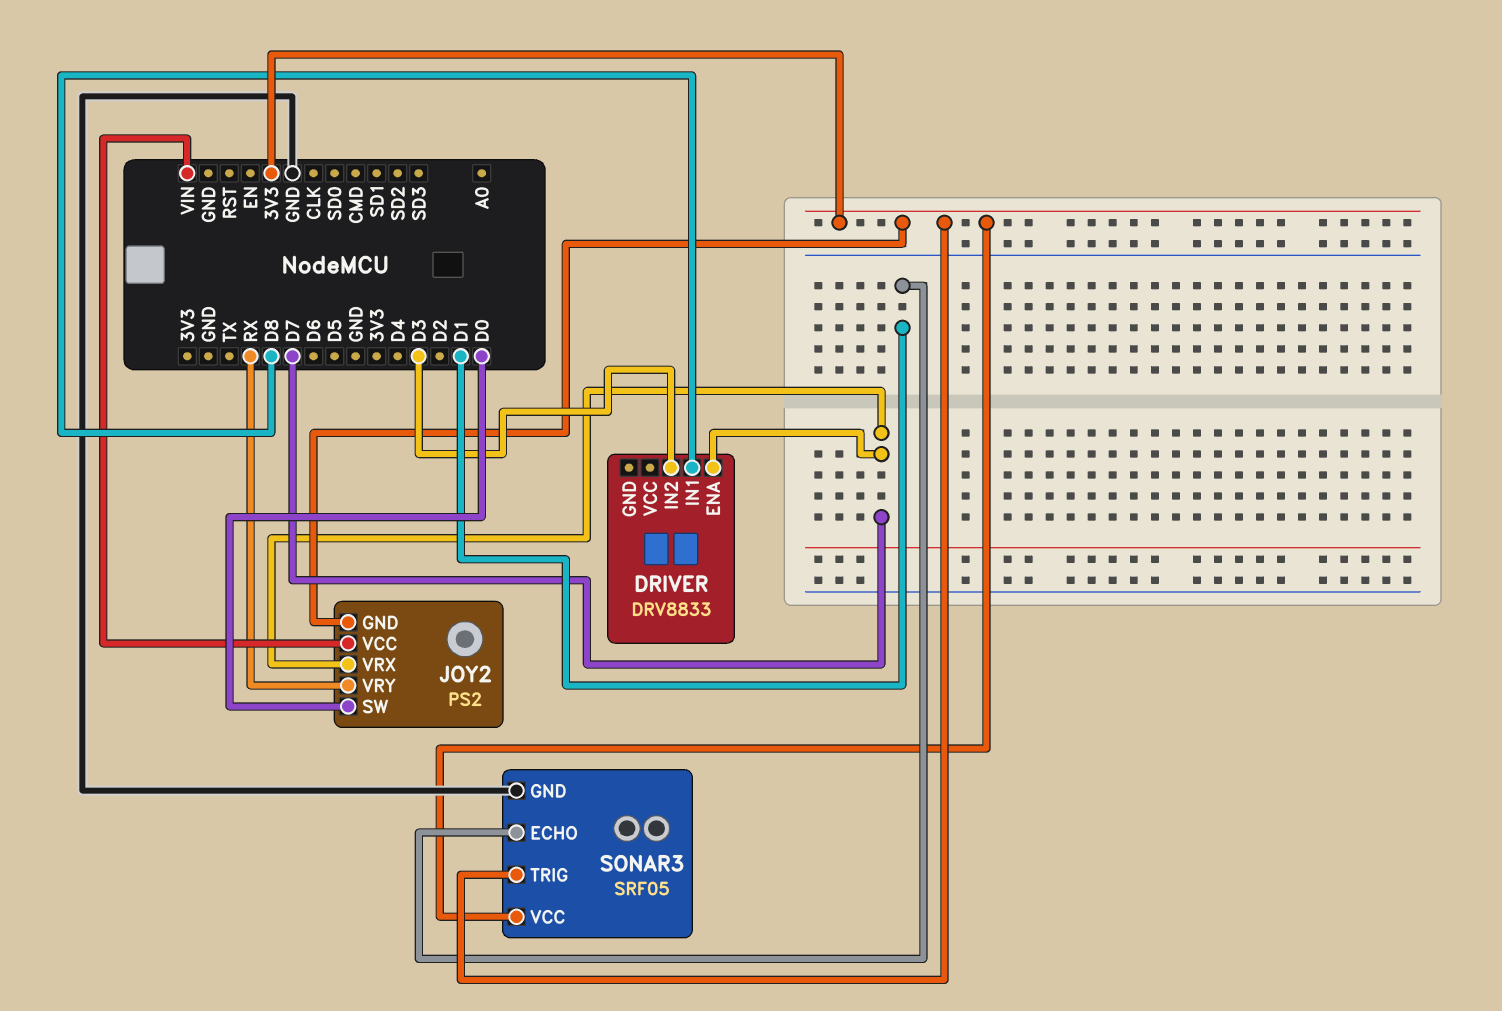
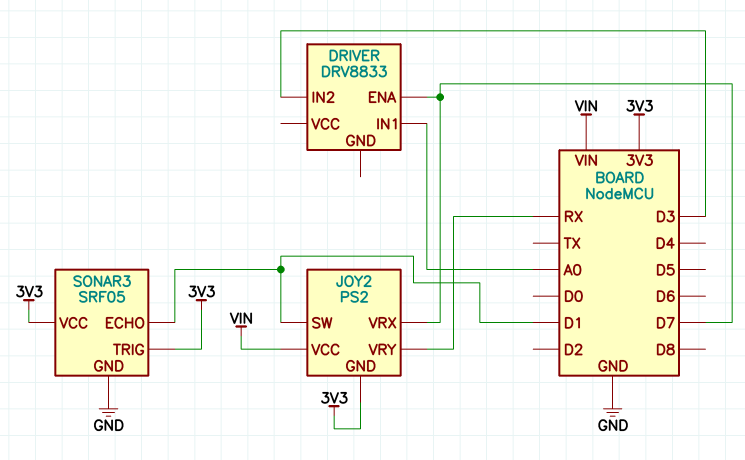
DRIVER pin IN1: D8 -> A0
JOY2 pin SW: D0 -> D1

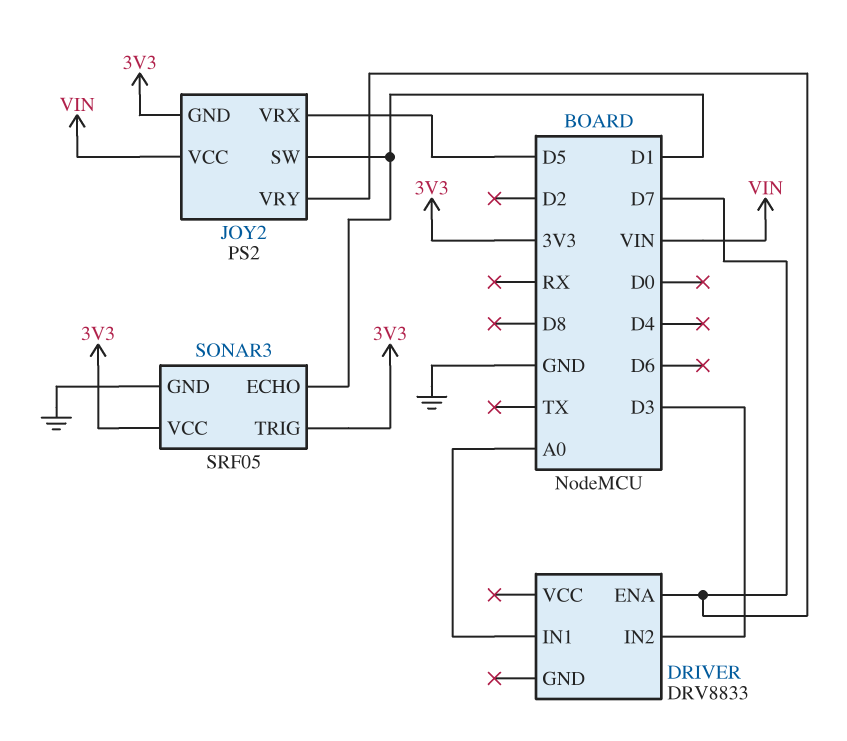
JOY2 pin VRX: D7 -> D5
JOY2 pin VRY: RX -> D7

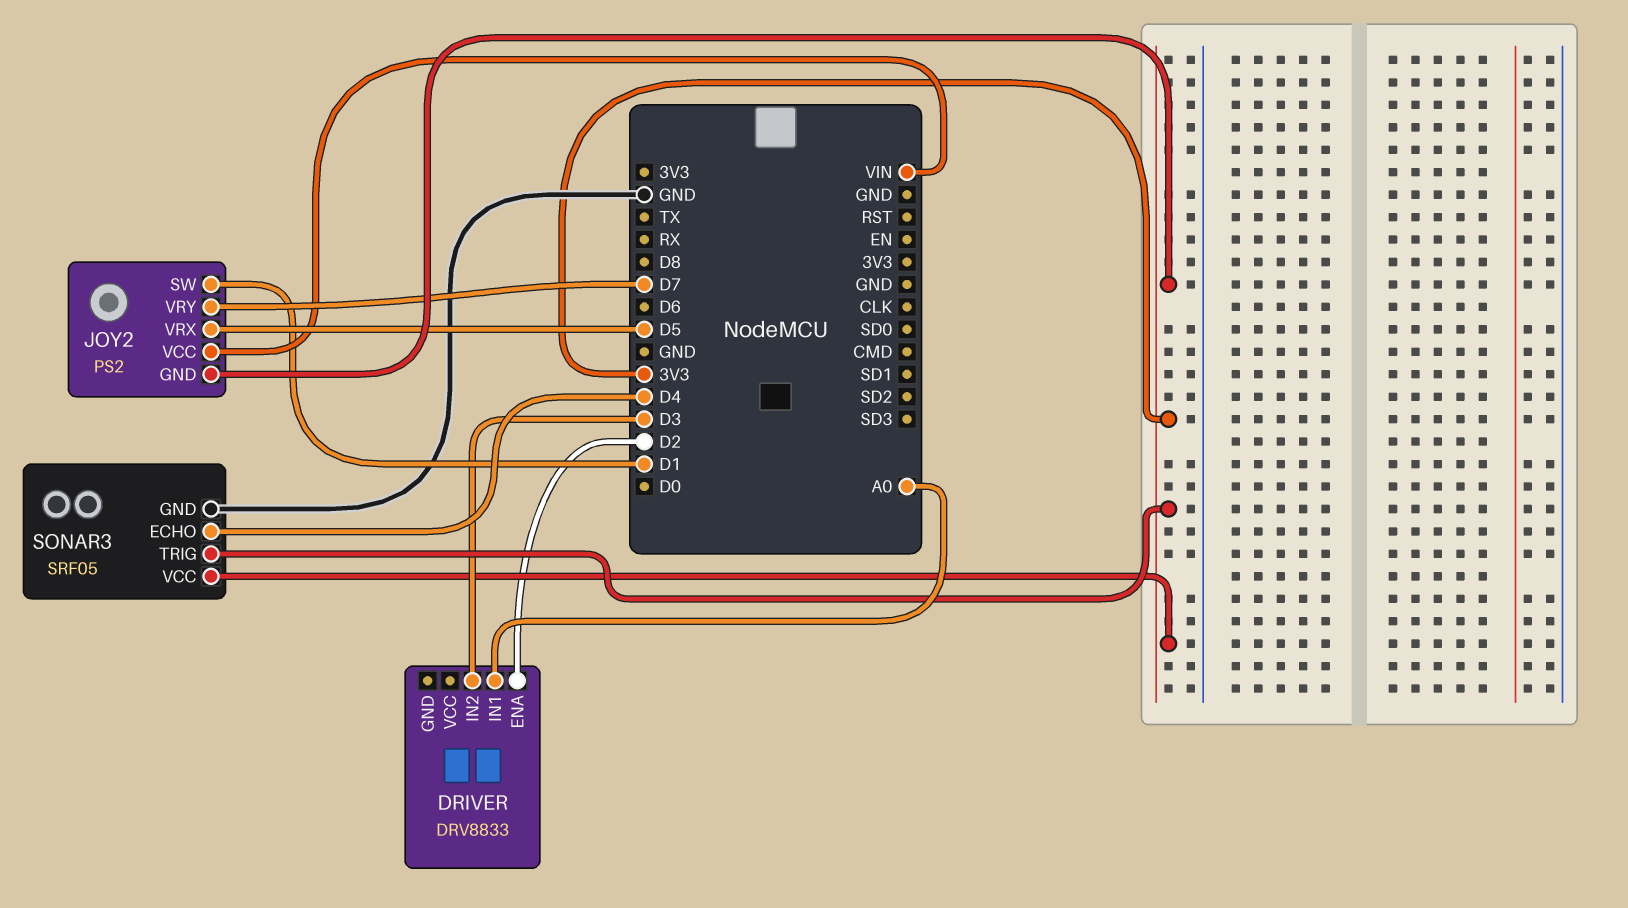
DRIVER pin ENA: D7 -> D2
SONAR3 pin ECHO: D1 -> D4

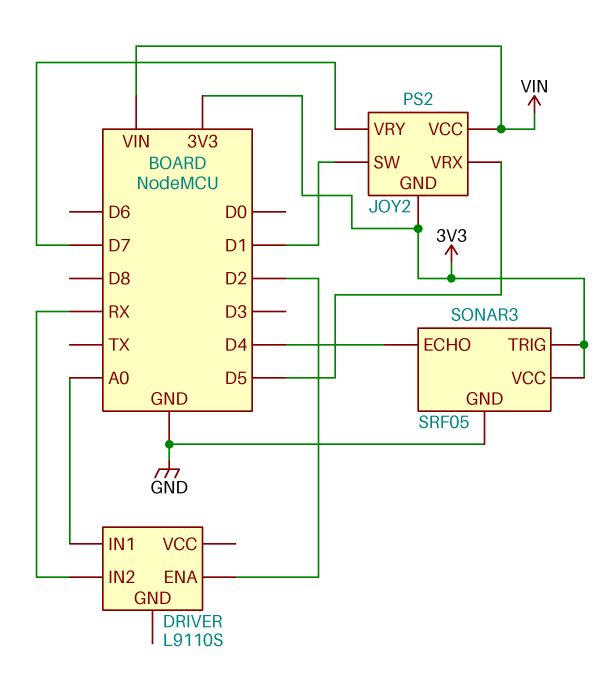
DRIVER: DRV8833 -> L9110S
DRIVER pin IN2: D3 -> RX

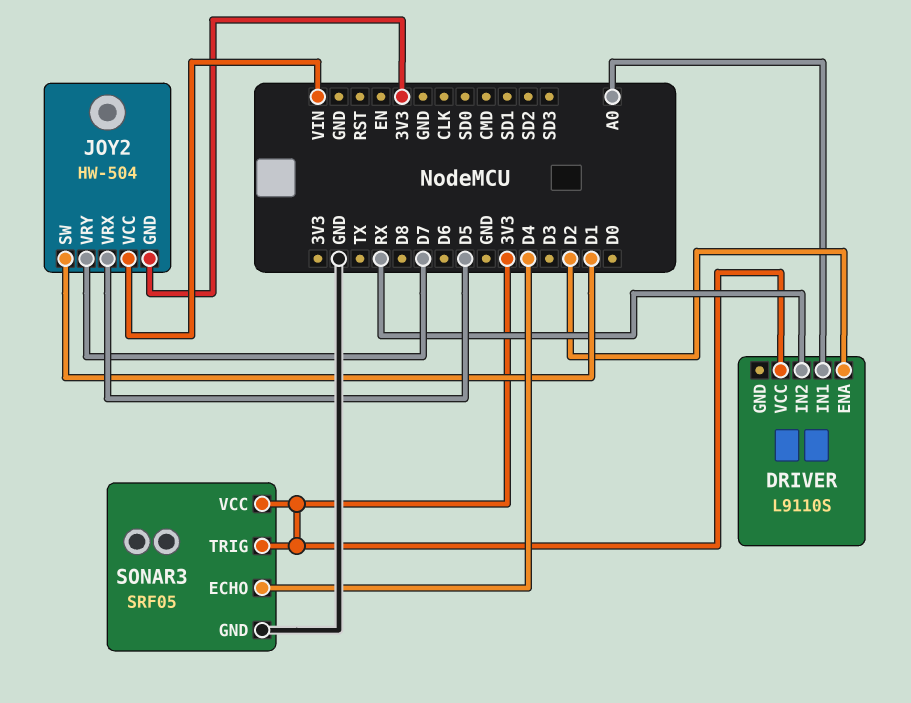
DRIVER pin VCC: none -> 3V3
JOY2: PS2 -> HW-504

